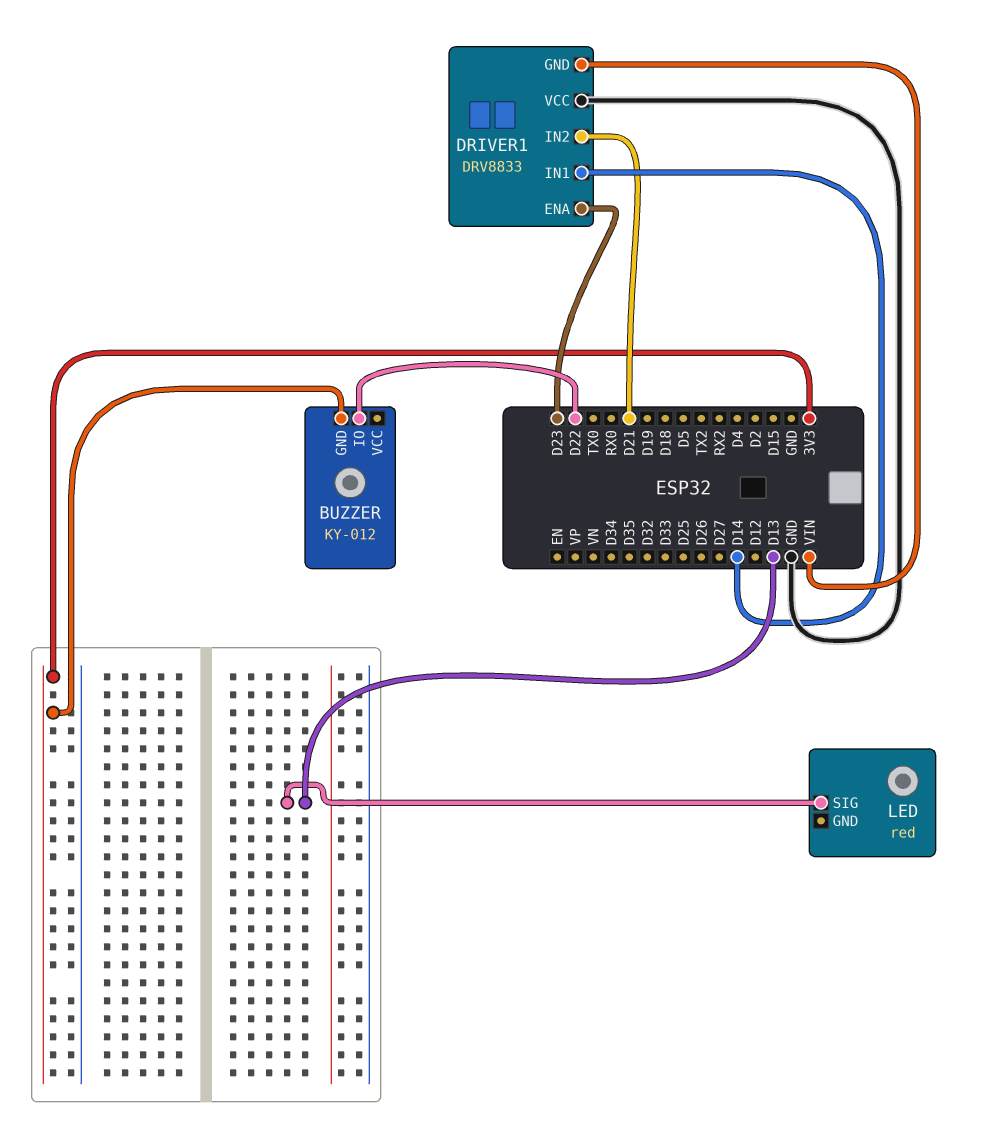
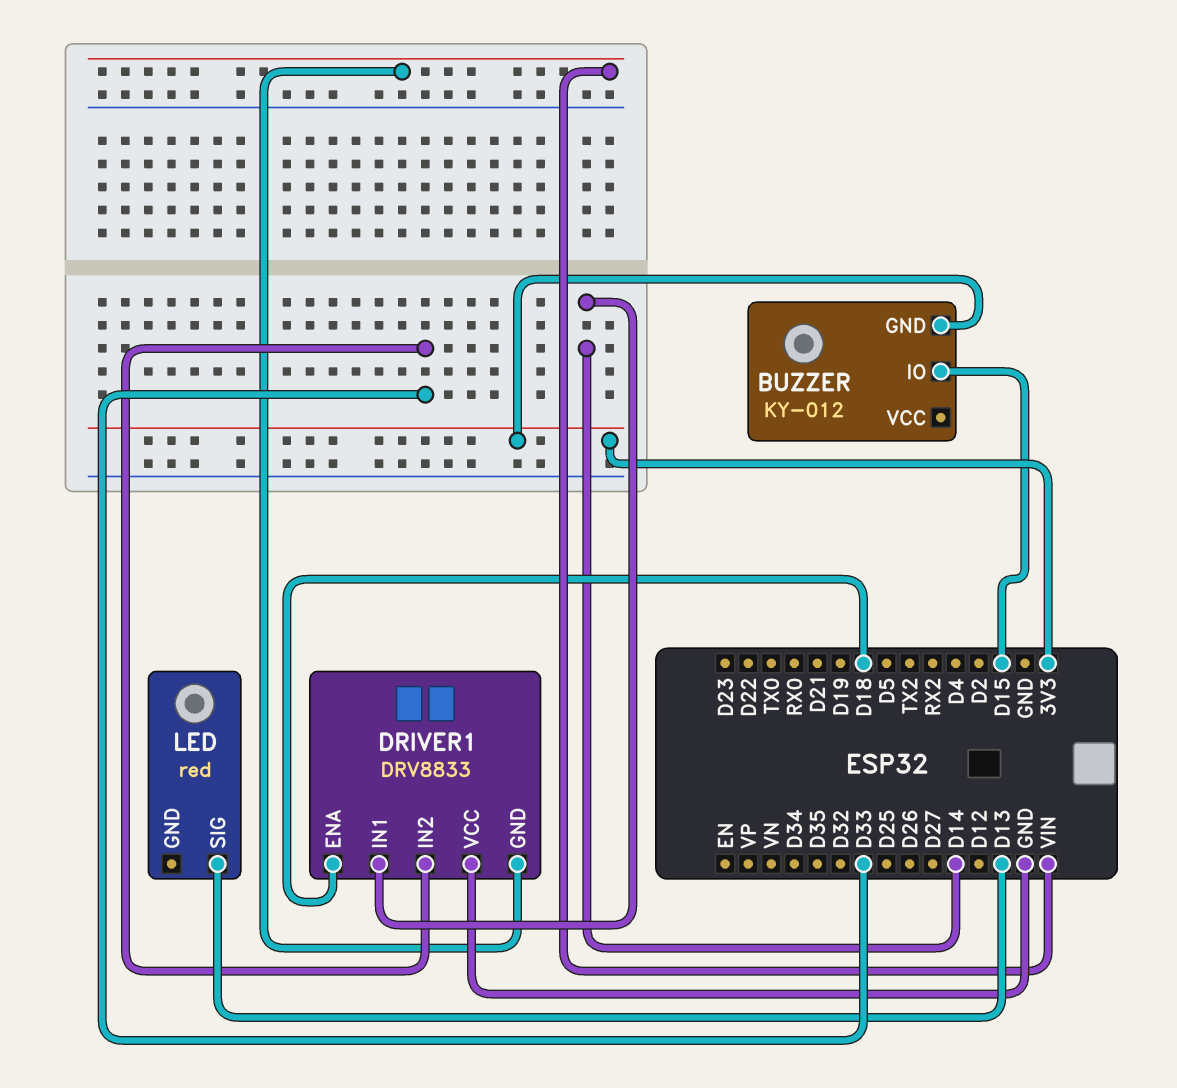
BUZZER pin IO: D22 -> D15
DRIVER1 pin ENA: D23 -> D18
DRIVER1 pin IN2: D21 -> D33

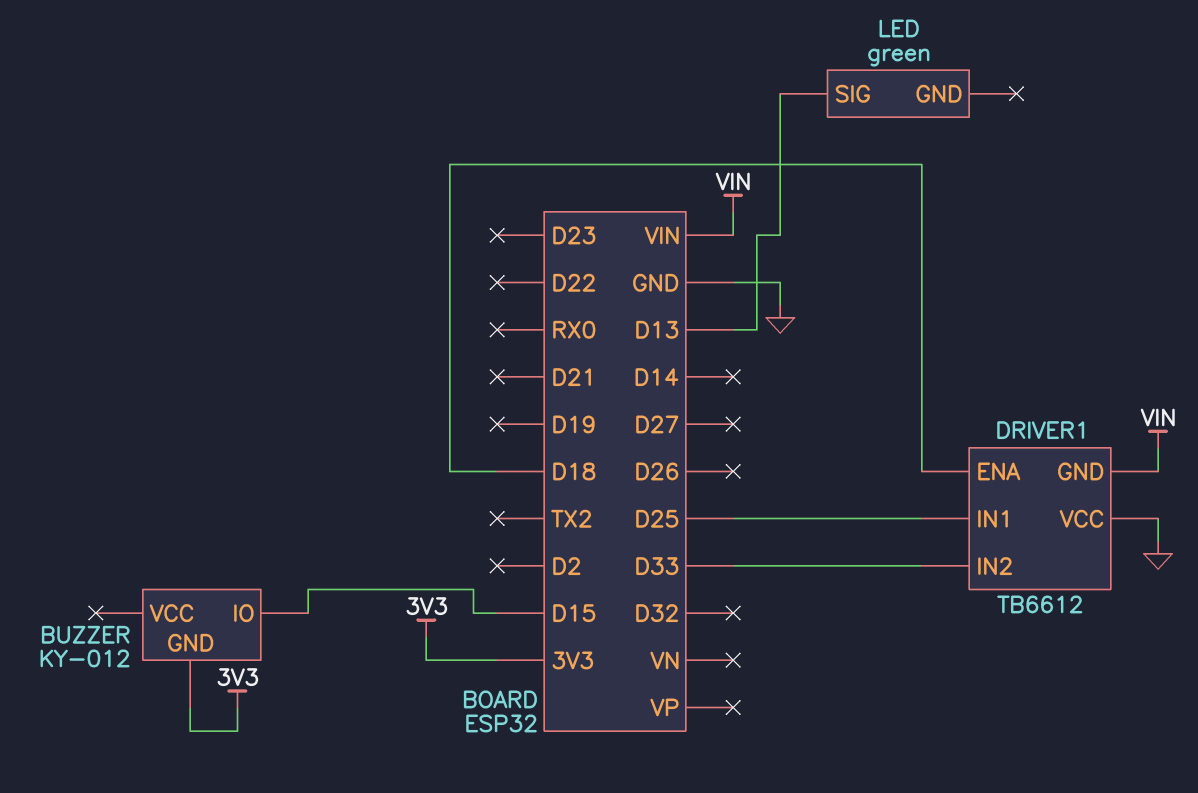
DRIVER1: DRV8833 -> TB6612
DRIVER1 pin IN1: D14 -> D25
LED: red -> green

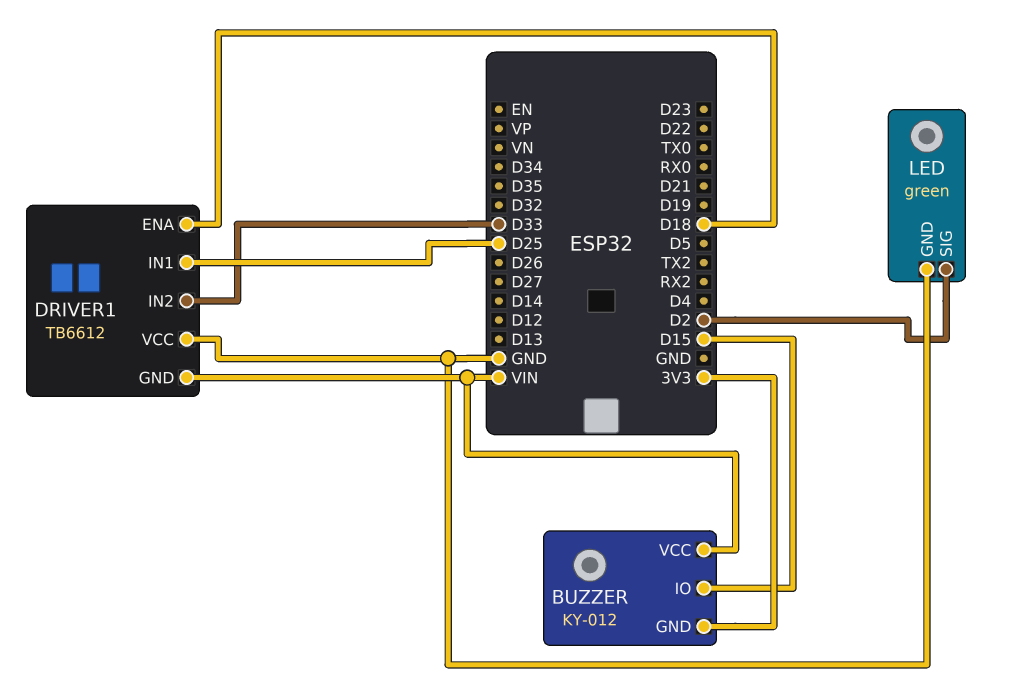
BUZZER pin VCC: none -> VIN
LED pin GND: none -> GND
LED pin SIG: D13 -> D2

